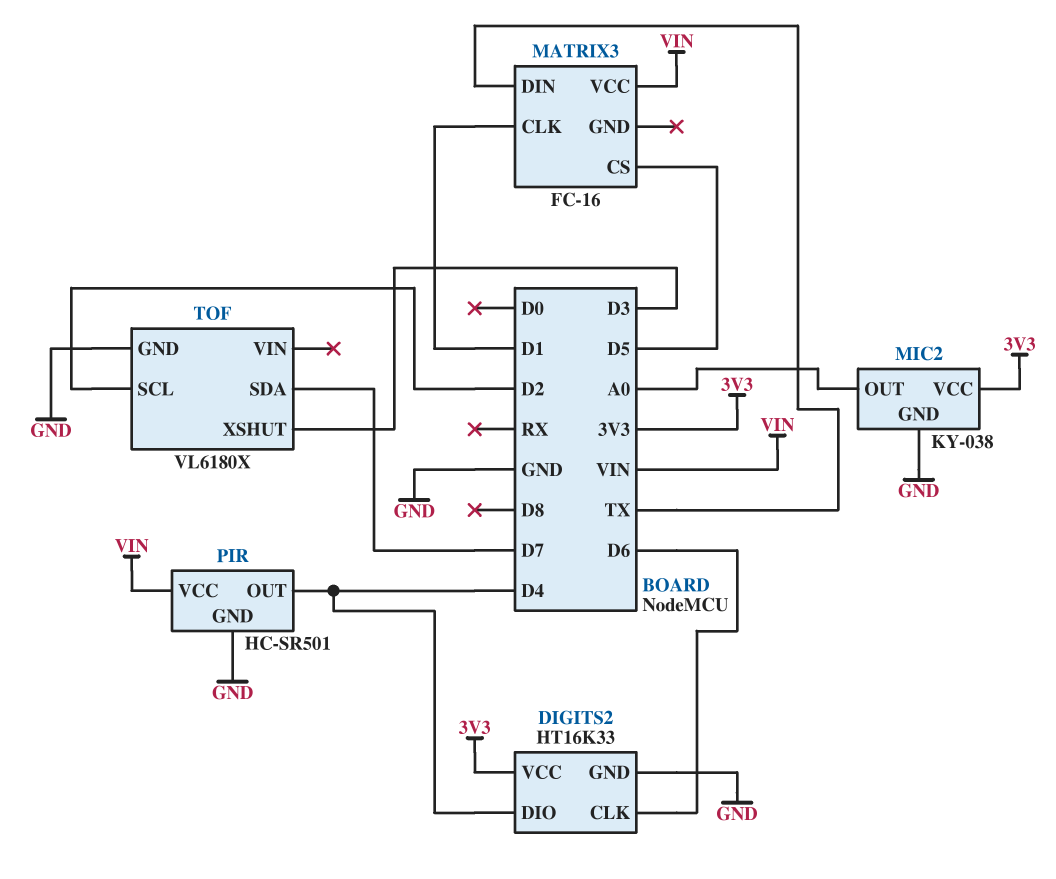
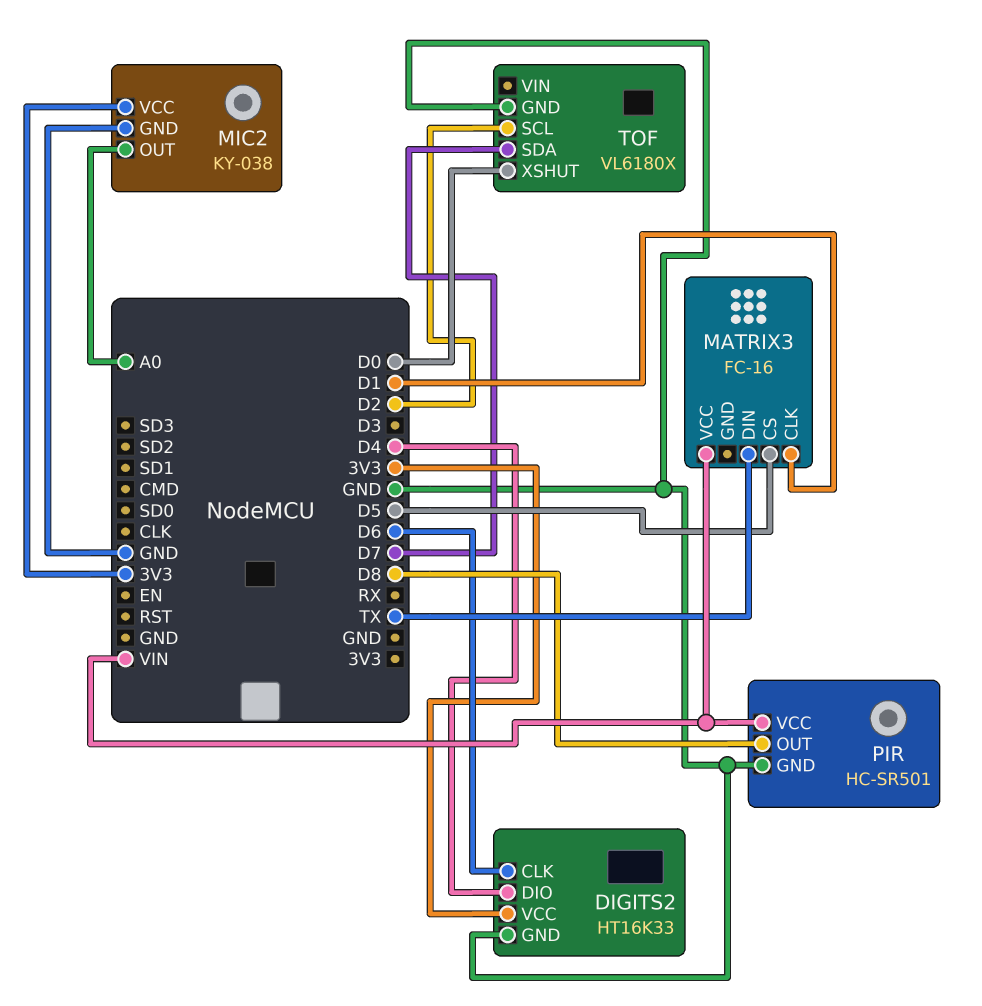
PIR pin OUT: D4 -> D8
TOF pin XSHUT: D3 -> D0

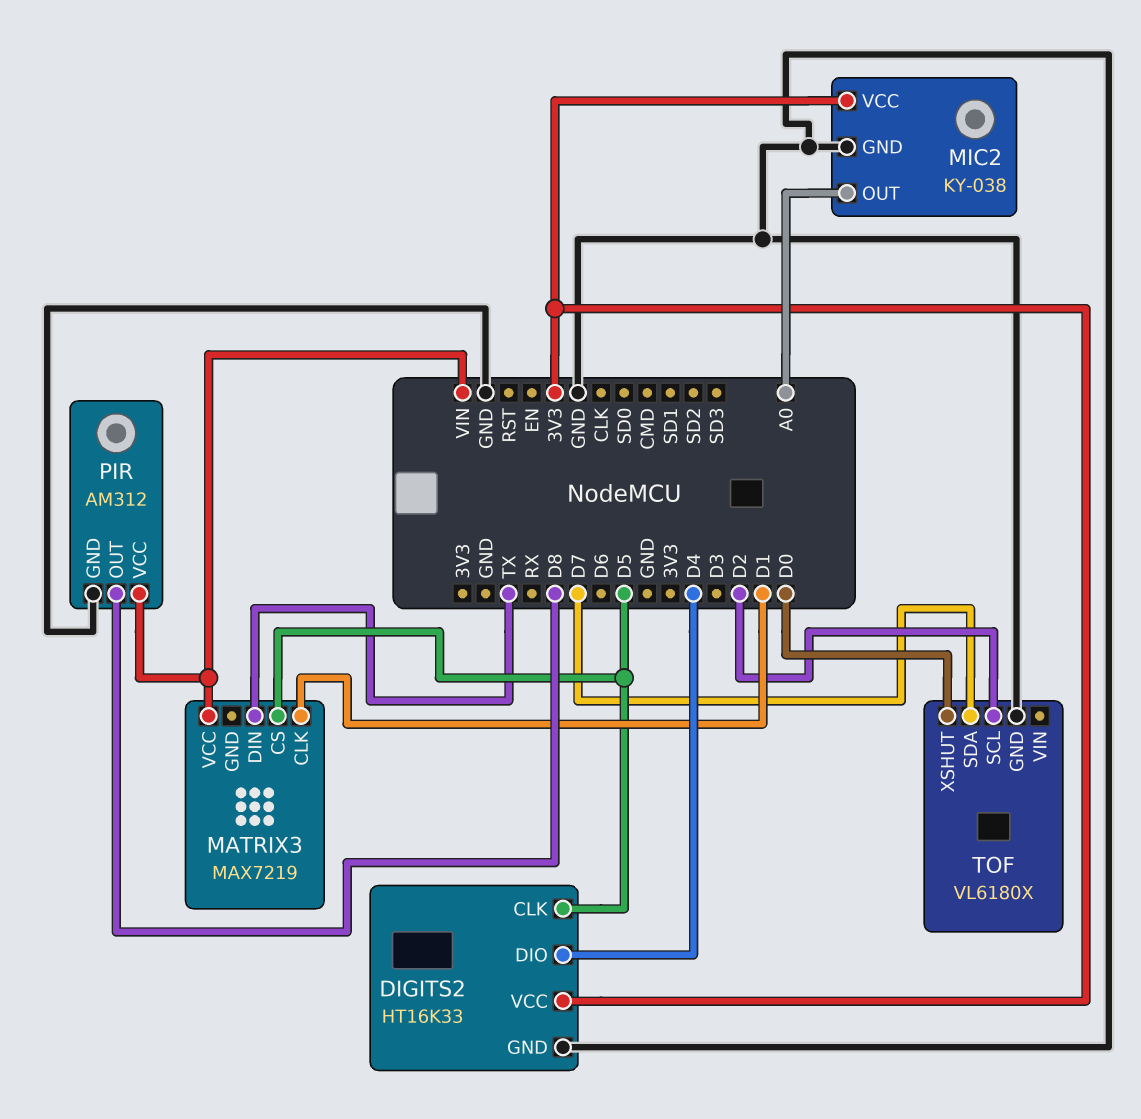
DIGITS2 pin CLK: D6 -> D5
MATRIX3: FC-16 -> MAX7219
PIR: HC-SR501 -> AM312

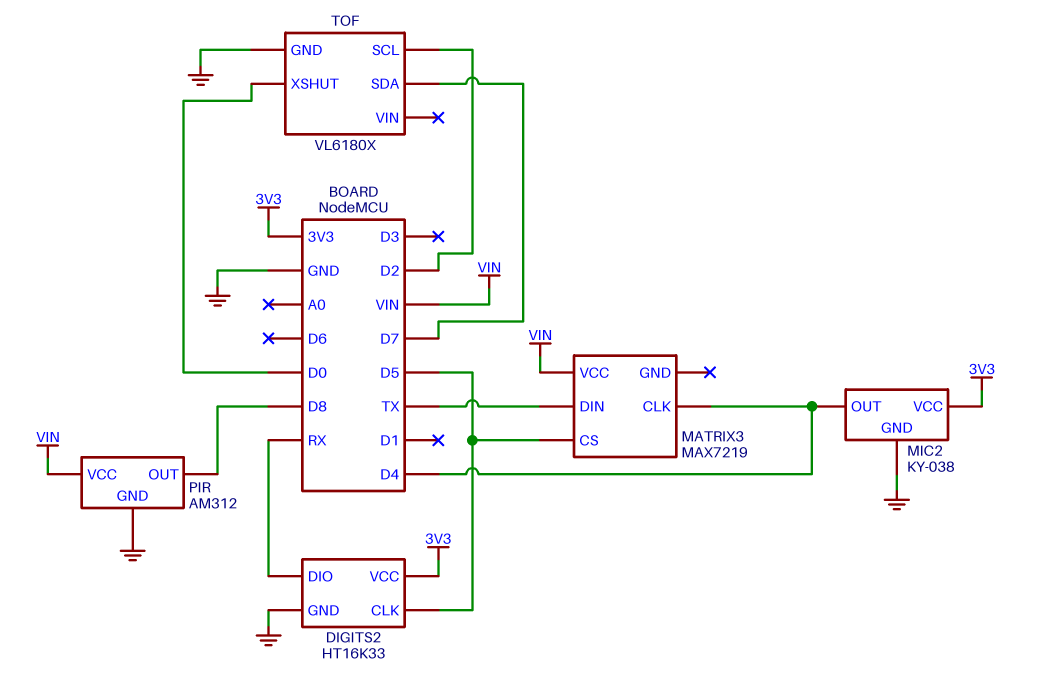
DIGITS2 pin DIO: D4 -> RX
MATRIX3 pin CLK: D1 -> D4
MIC2 pin OUT: A0 -> D4

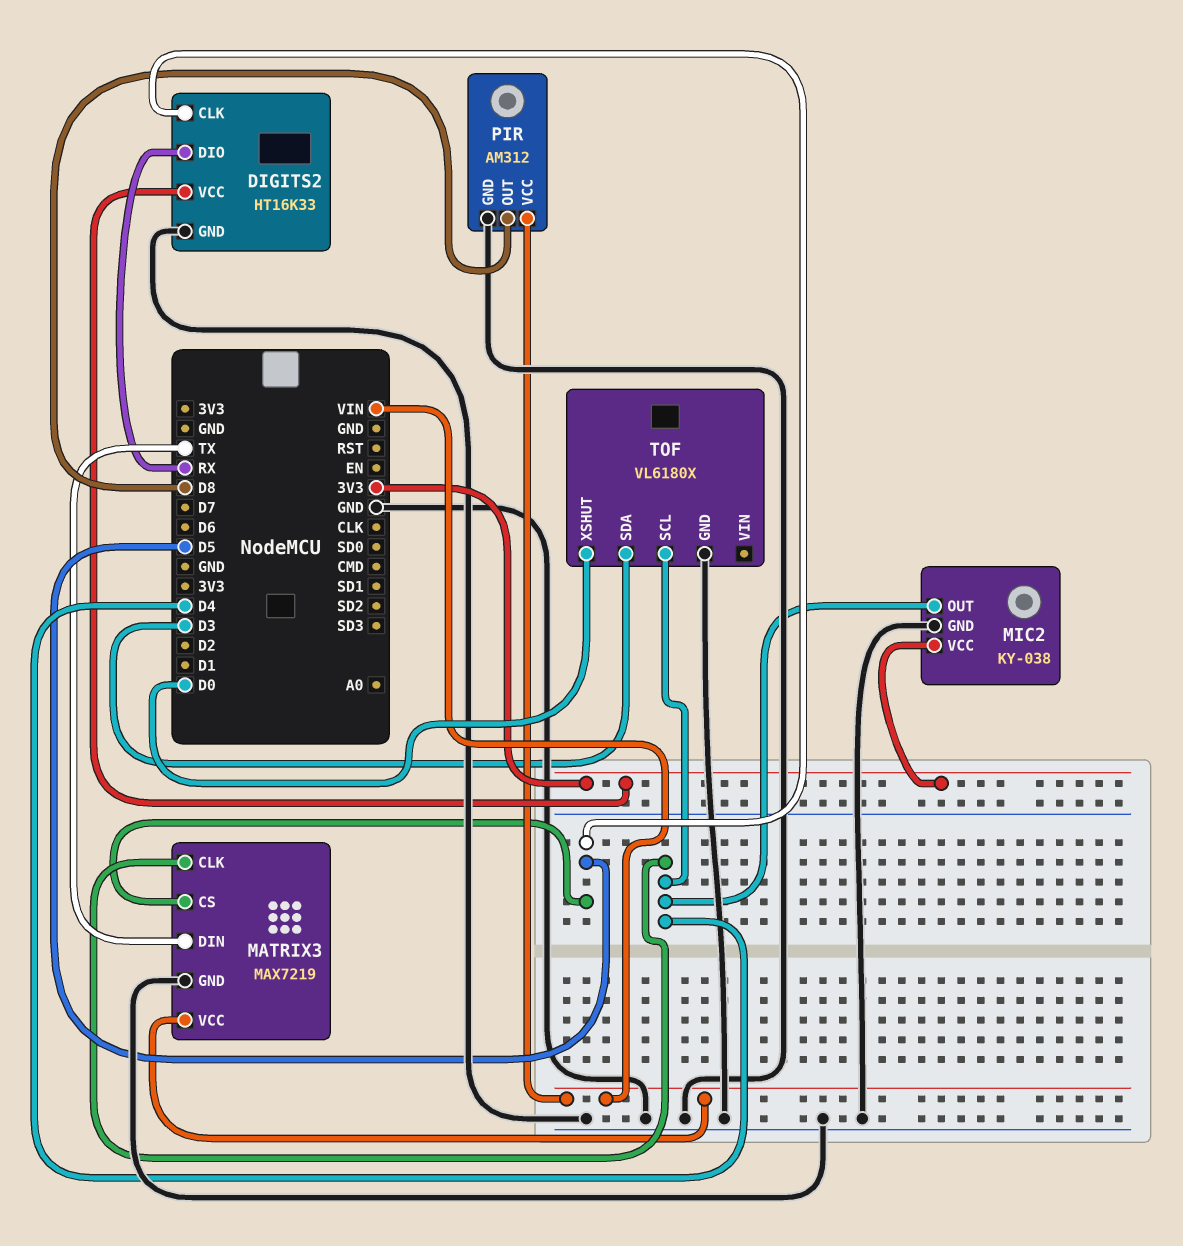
MATRIX3 pin GND: none -> GND
TOF pin SCL: D2 -> D4
TOF pin SDA: D7 -> D3

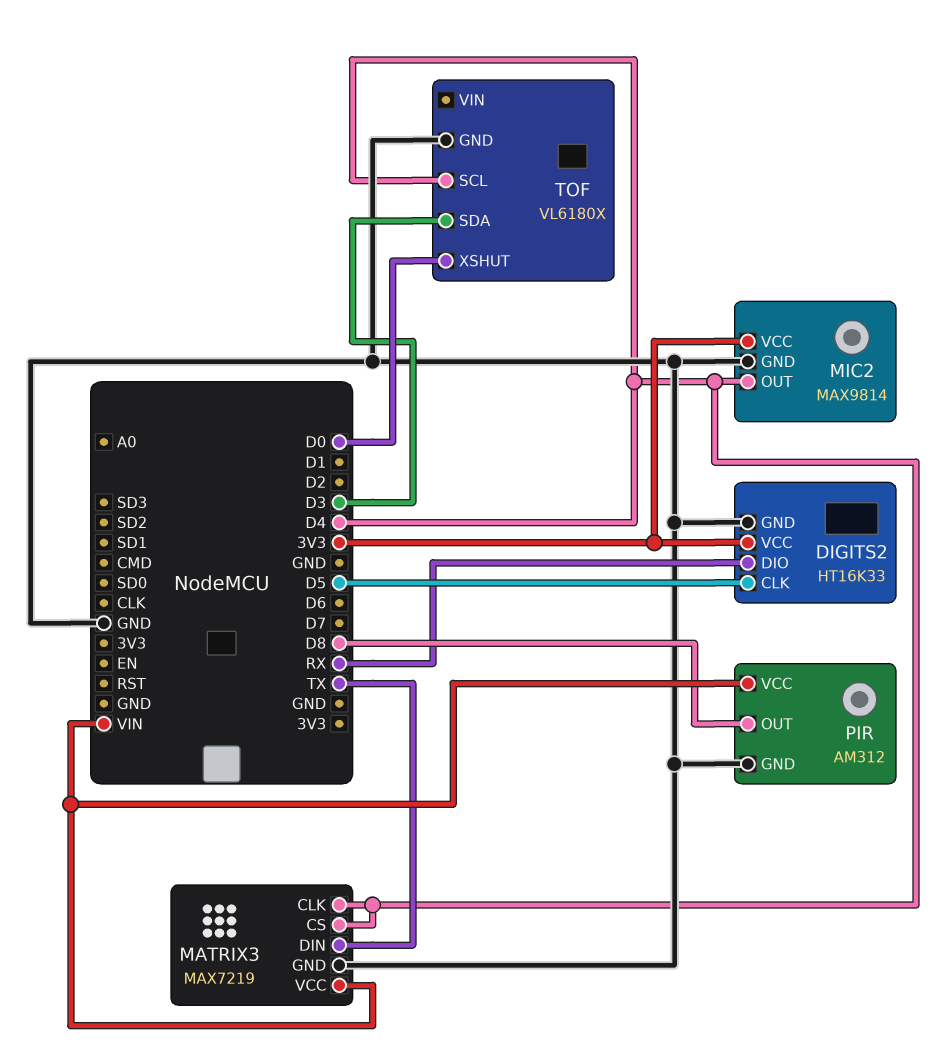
MATRIX3 pin CS: D5 -> D4
MIC2: KY-038 -> MAX9814

